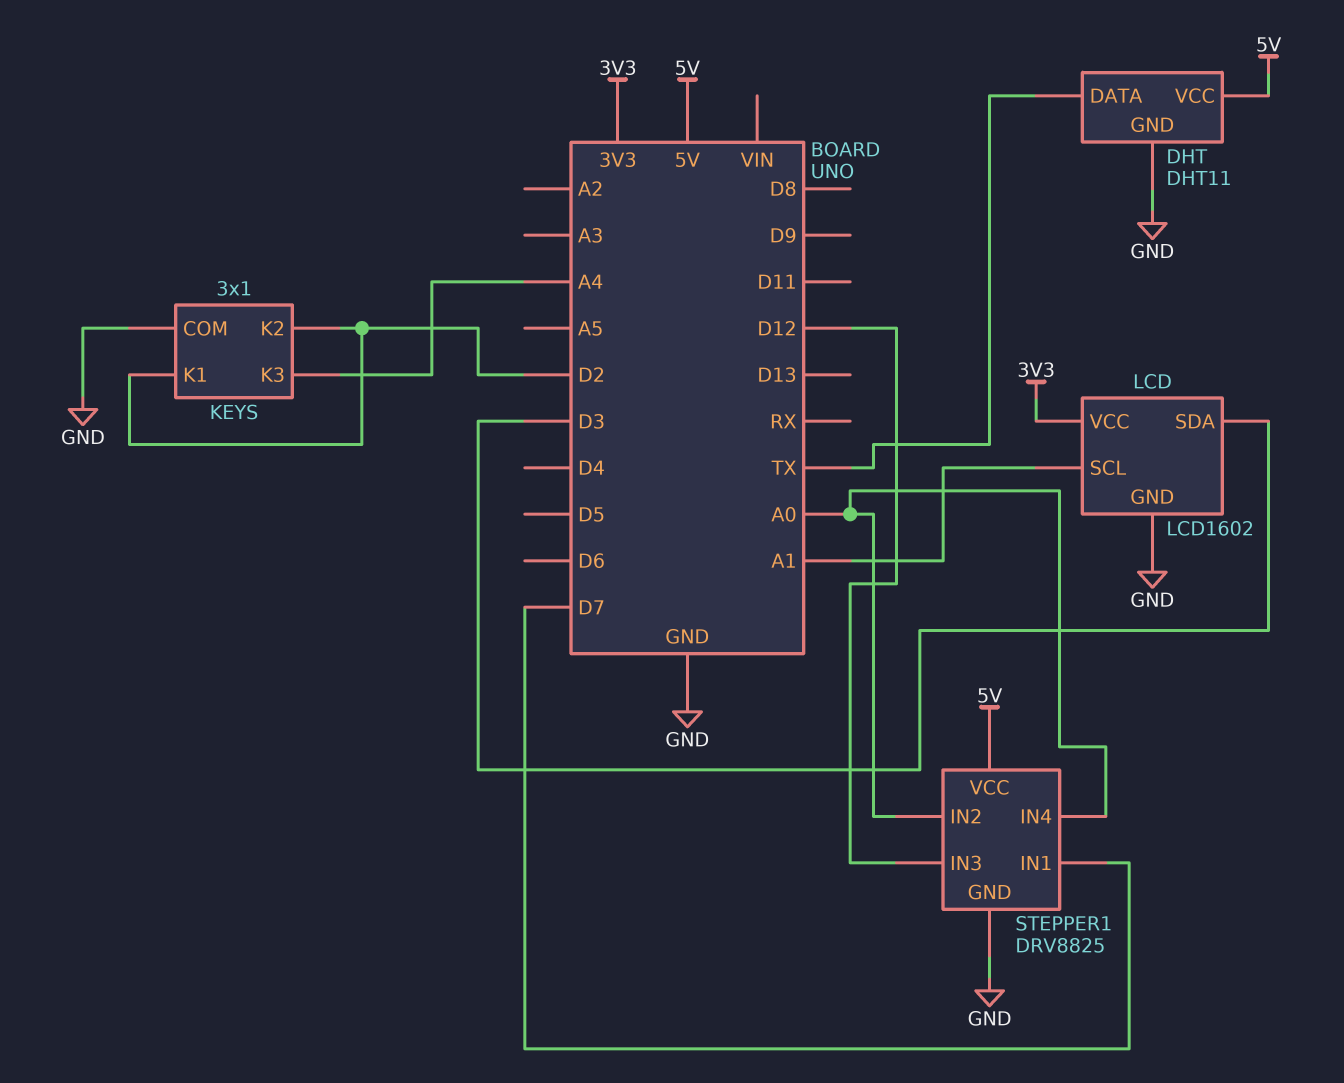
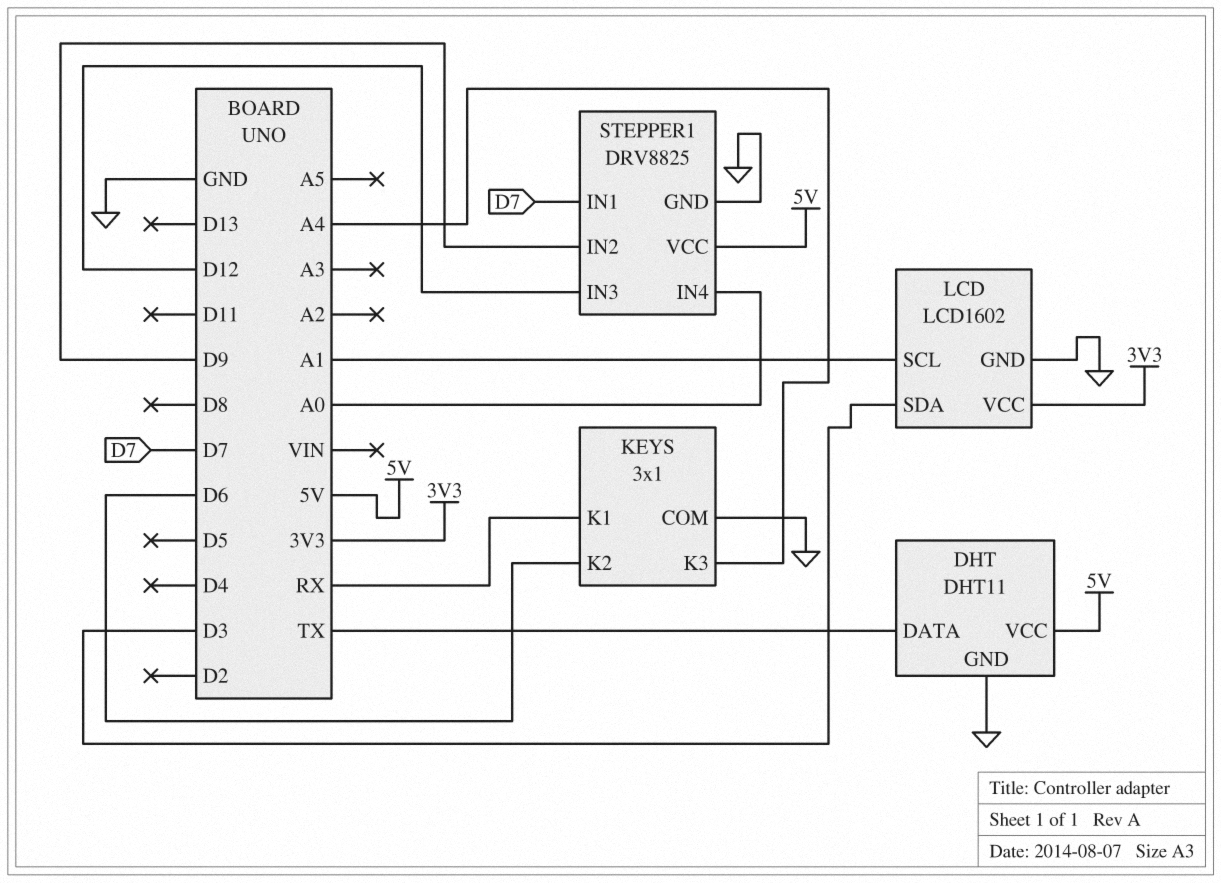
KEYS pin K1: D2 -> RX
KEYS pin K2: D2 -> D6
STEPPER1 pin IN2: A0 -> D9

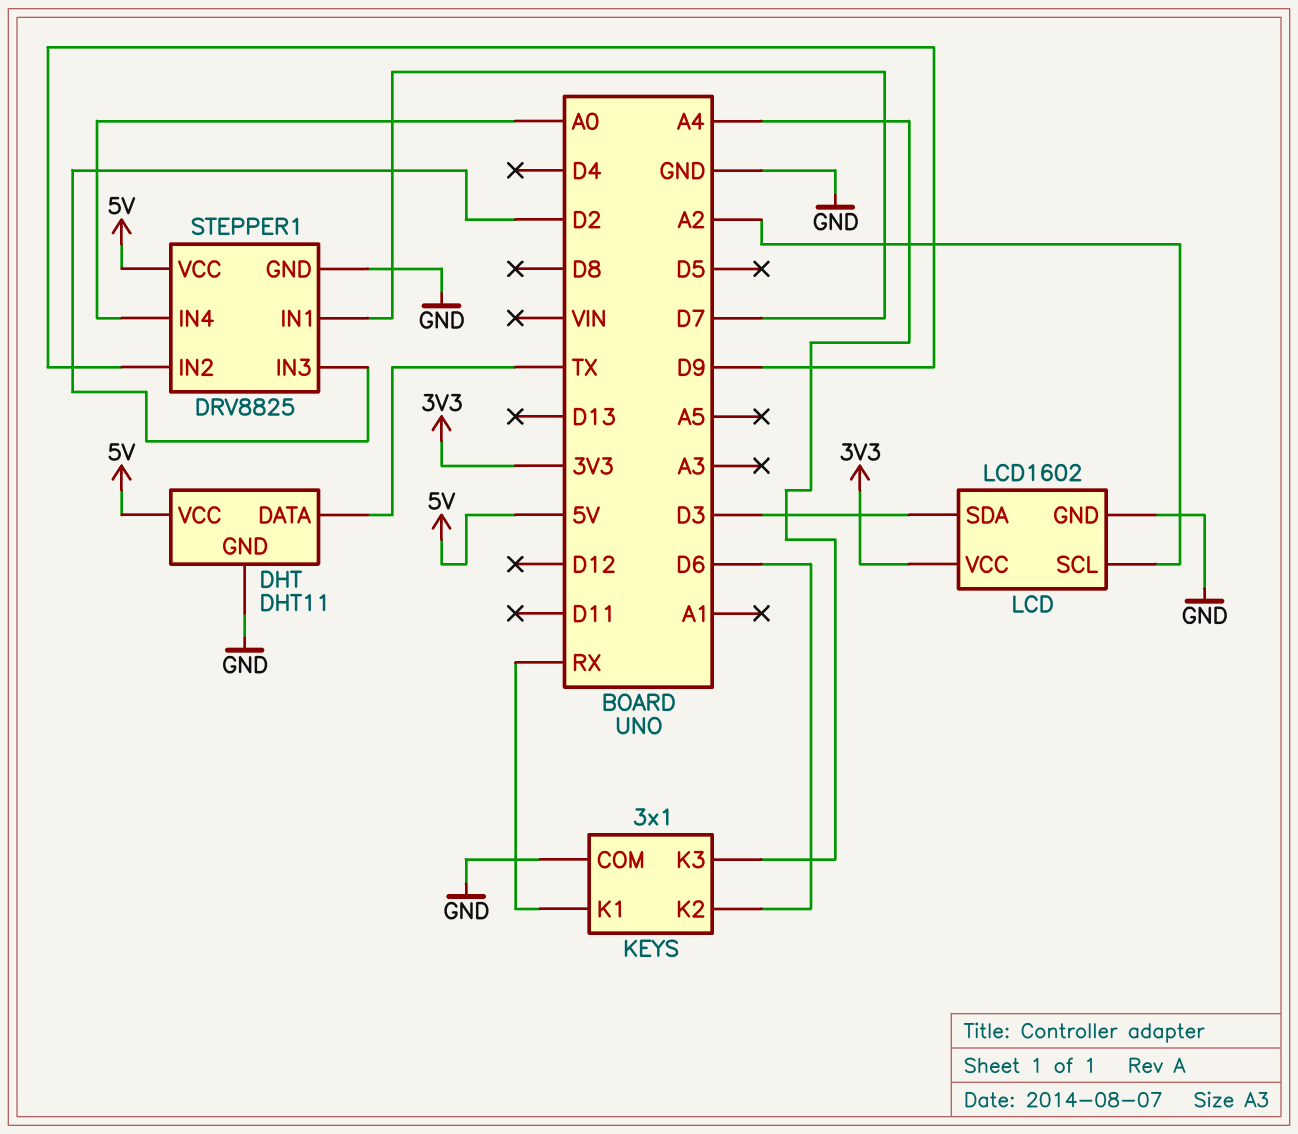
LCD pin SCL: A1 -> A2
STEPPER1 pin IN3: D12 -> D2

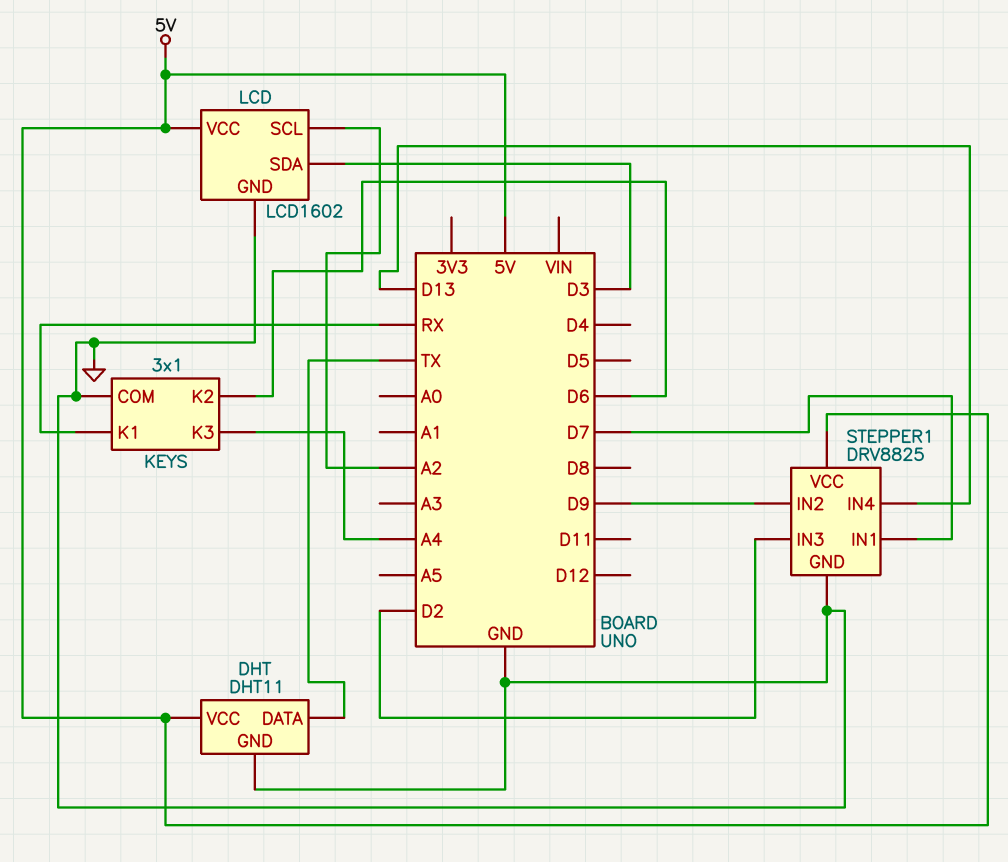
LCD pin VCC: 3V3 -> 5V
STEPPER1 pin IN4: A0 -> D13

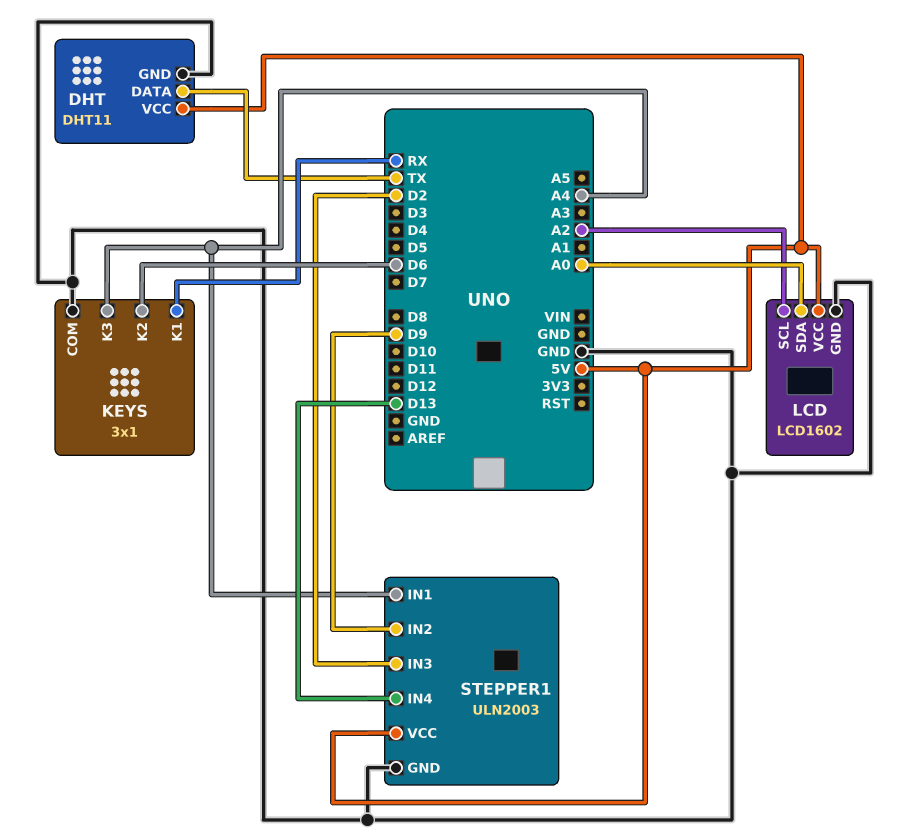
LCD pin SDA: D3 -> A0
STEPPER1: DRV8825 -> ULN2003
STEPPER1 pin IN1: D7 -> A4

